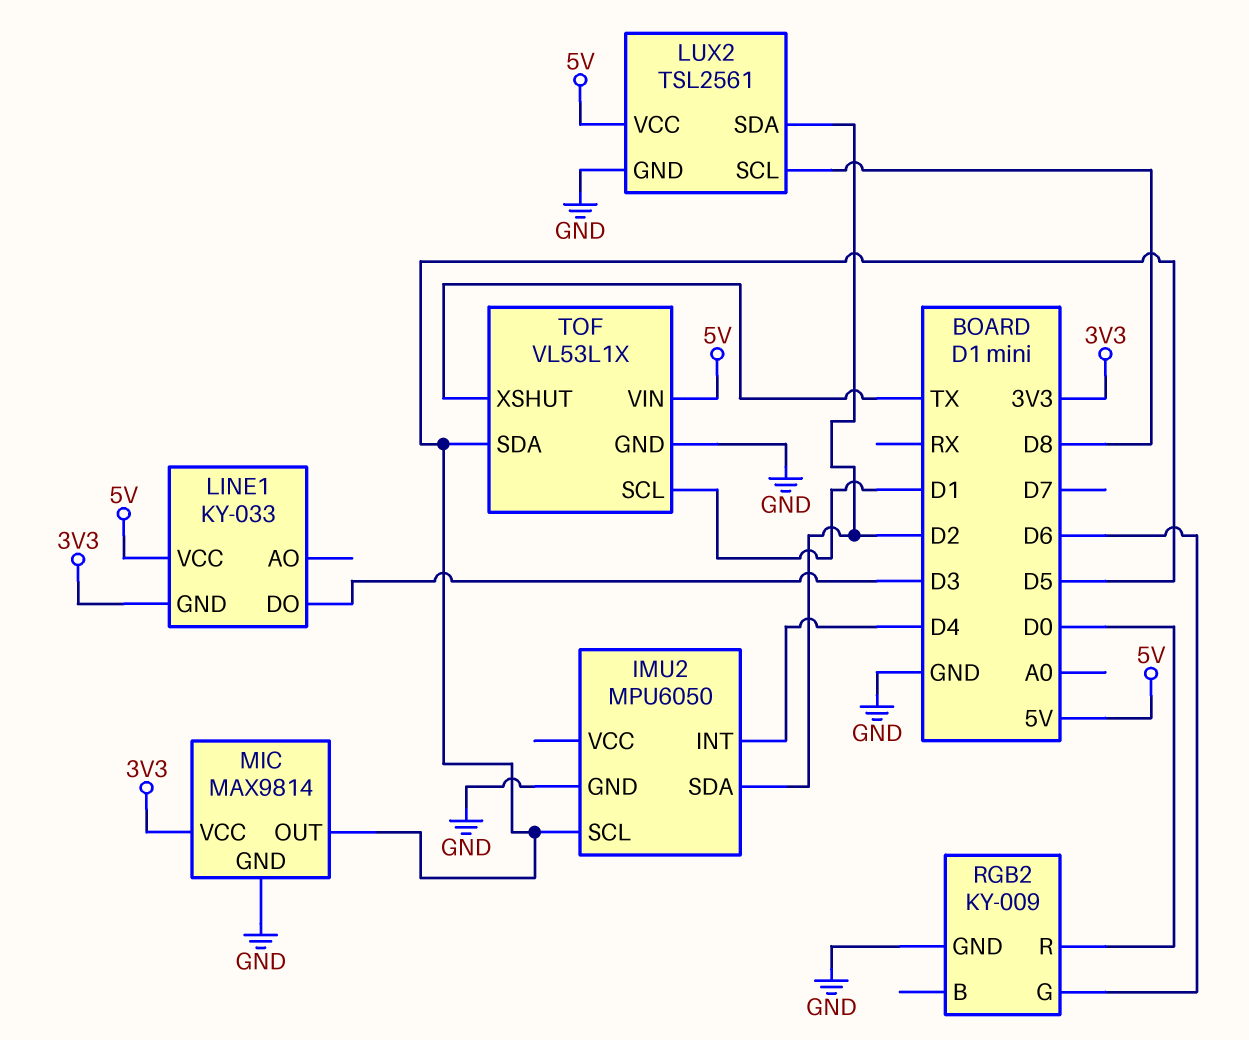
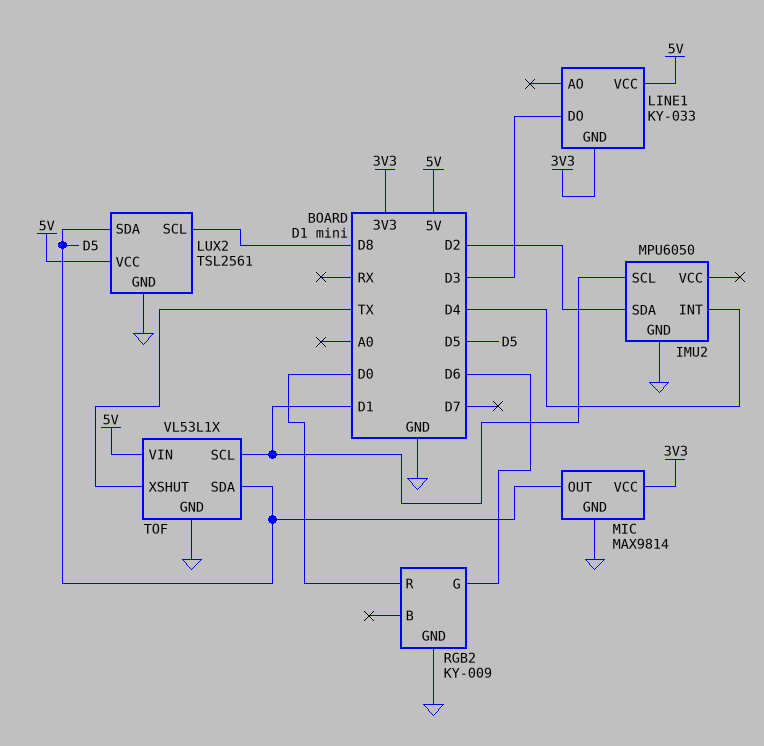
IMU2 pin SCL: D5 -> D1
LUX2 pin SDA: D2 -> D5

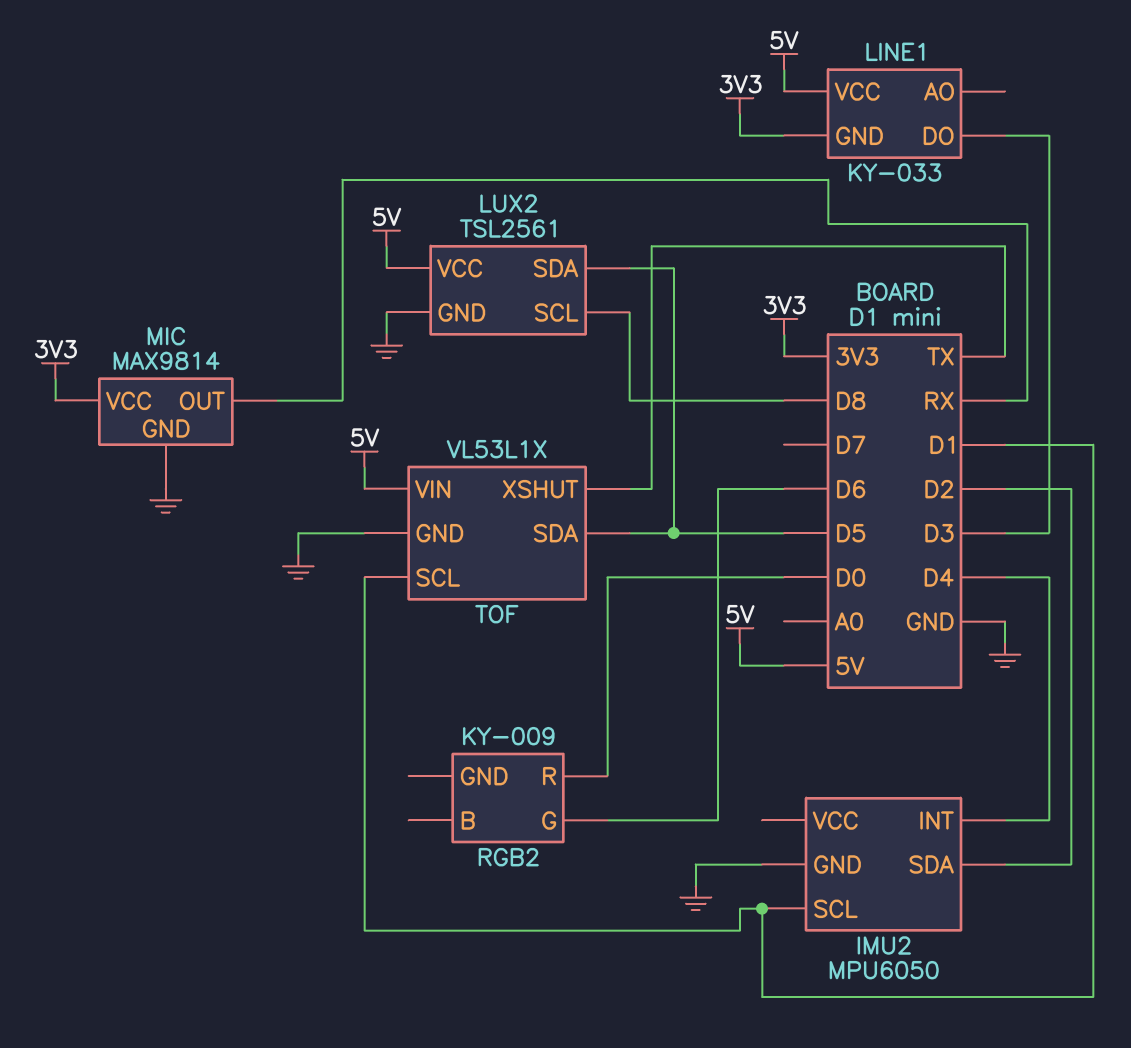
MIC pin OUT: D5 -> RX
RGB2 pin GND: GND -> none

